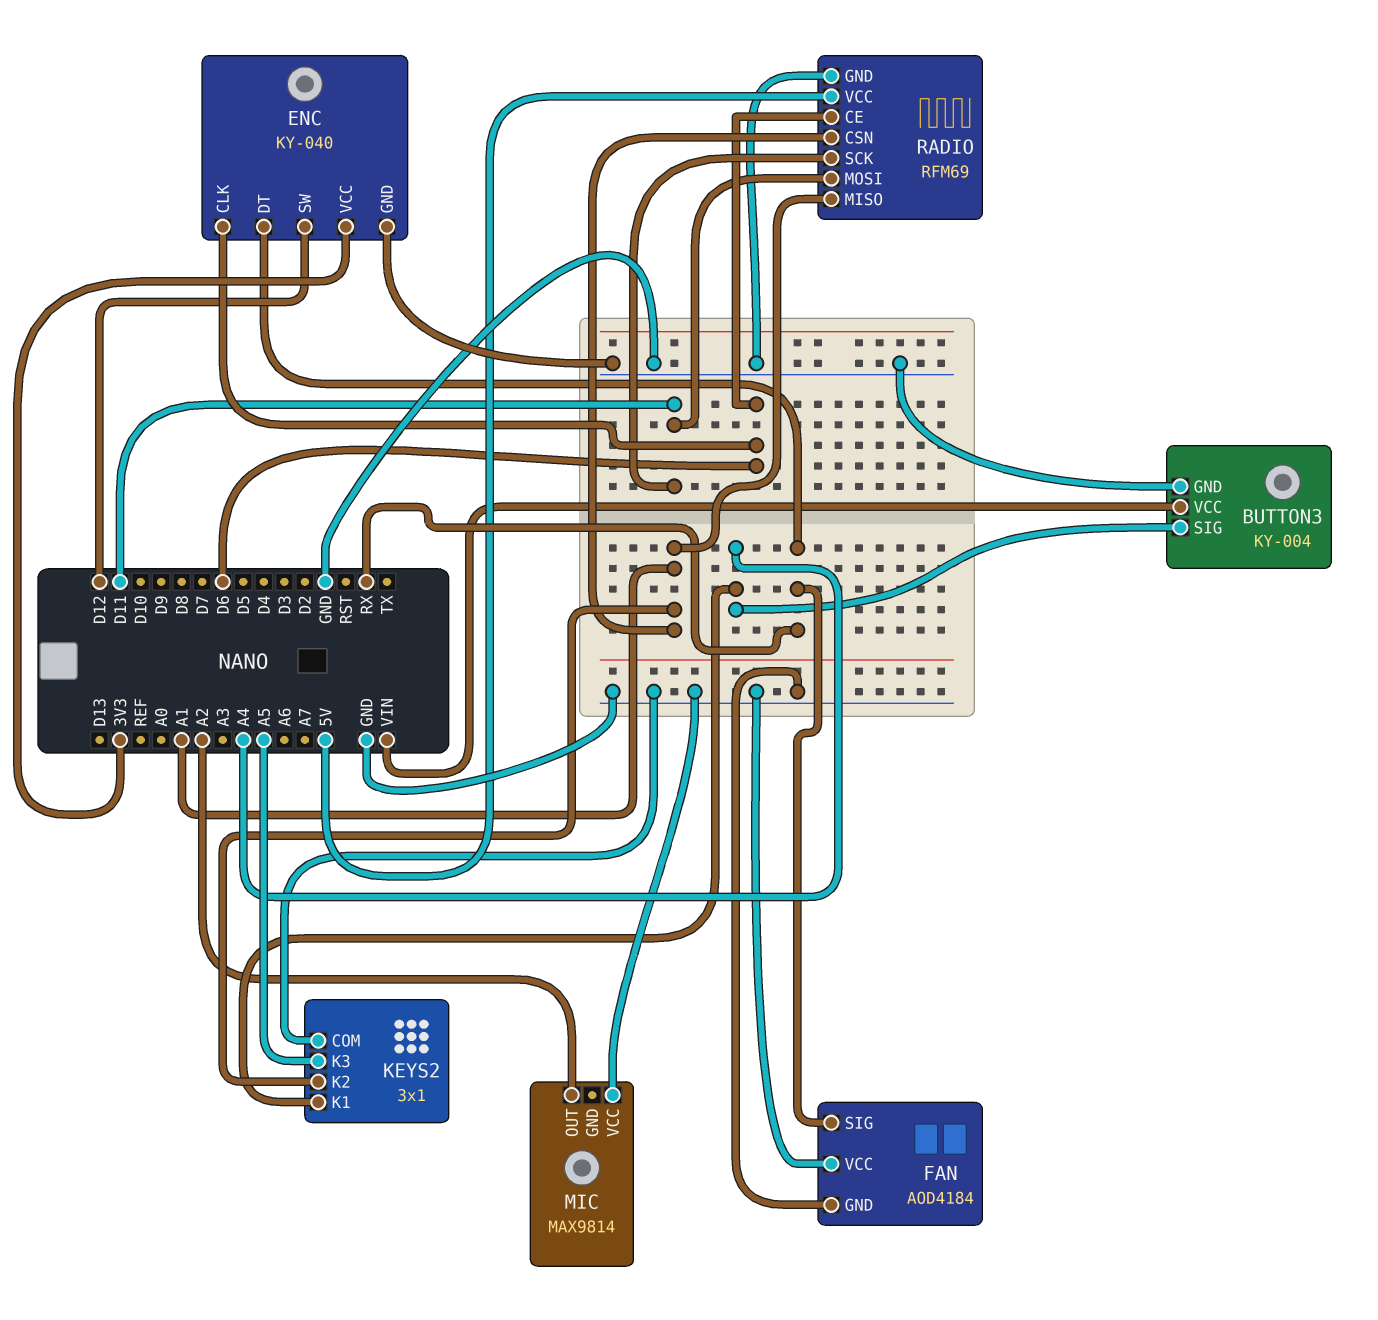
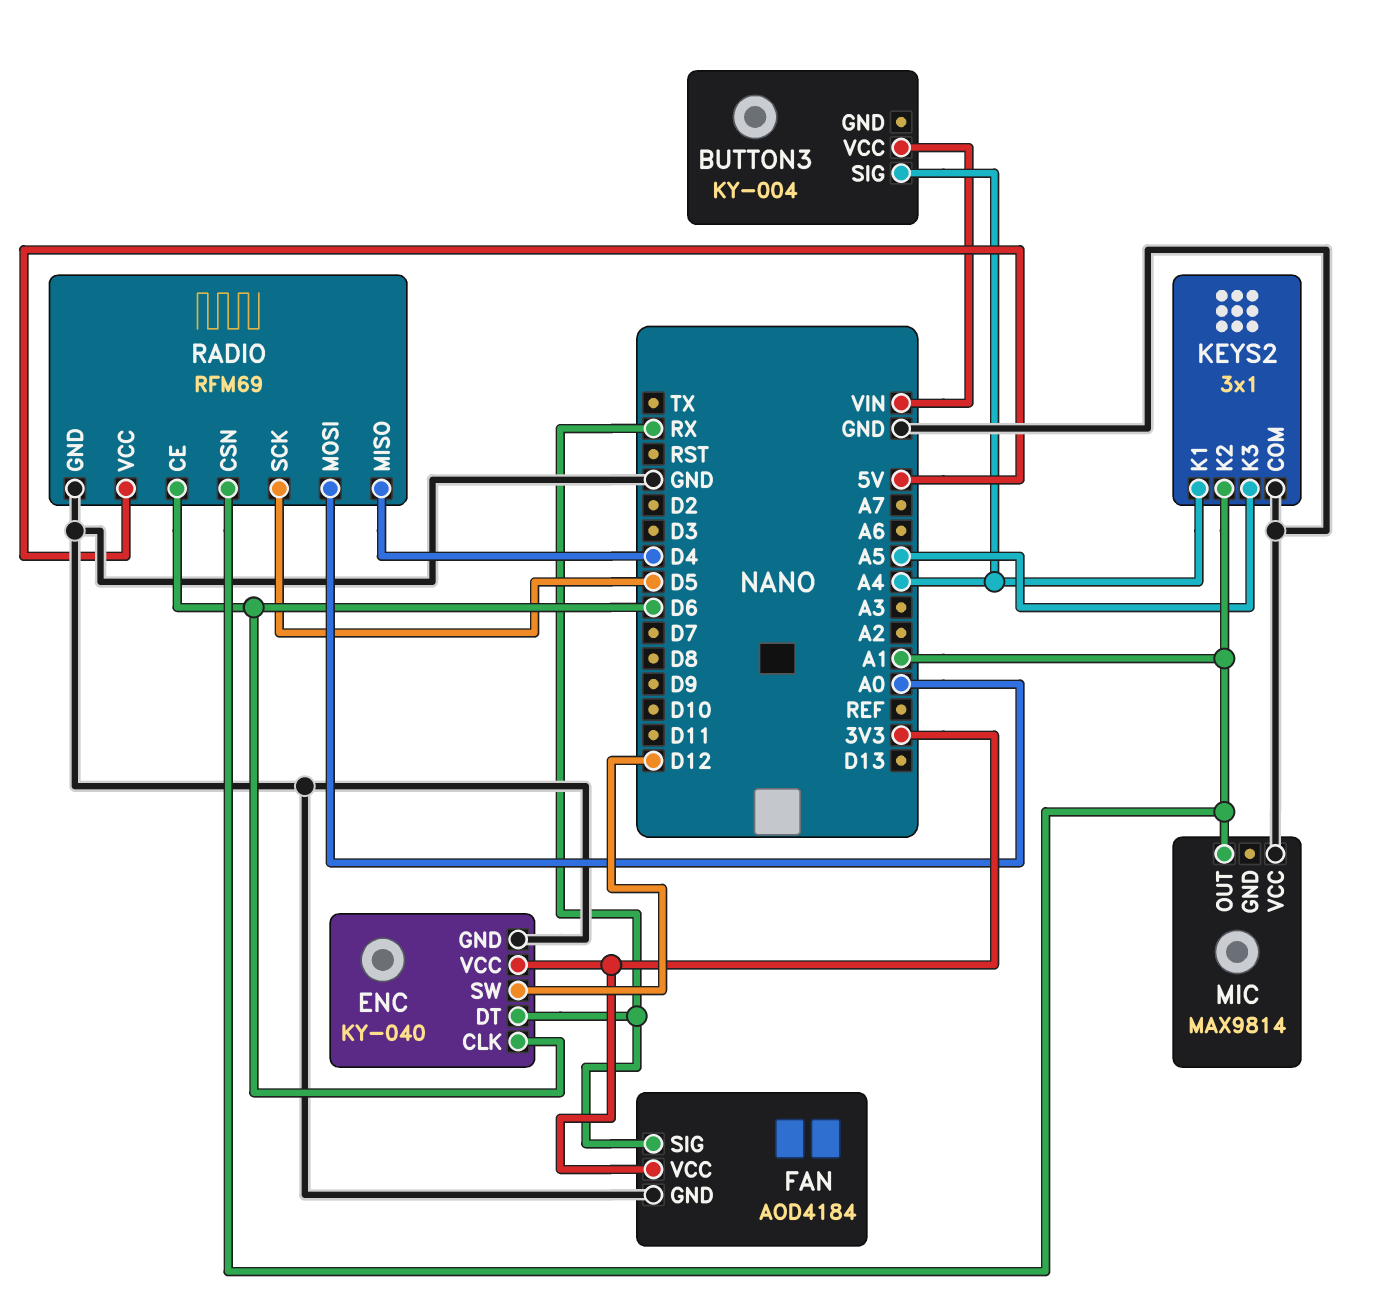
BUTTON3 pin GND: GND -> none
FAN pin VCC: GND -> 3V3
MIC pin OUT: A2 -> A1
RADIO pin MISO: A1 -> D4
RADIO pin MOSI: D11 -> A0
RADIO pin SCK: D11 -> D5

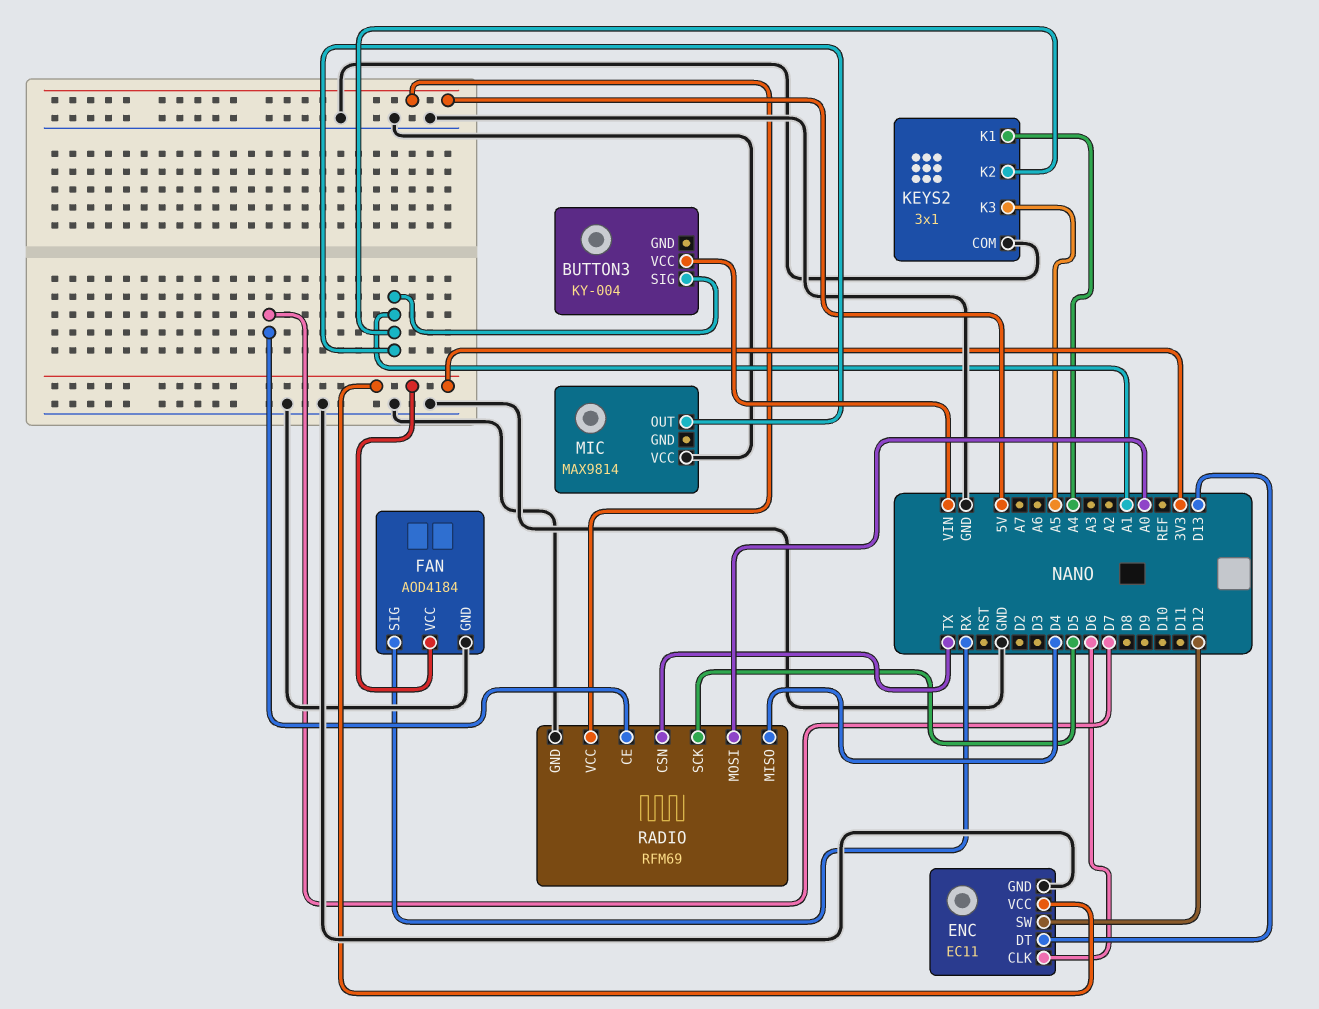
BUTTON3 pin SIG: A4 -> A1
ENC: KY-040 -> EC11
ENC pin DT: RX -> D13
RADIO pin CE: D6 -> D7
RADIO pin CSN: A1 -> TX

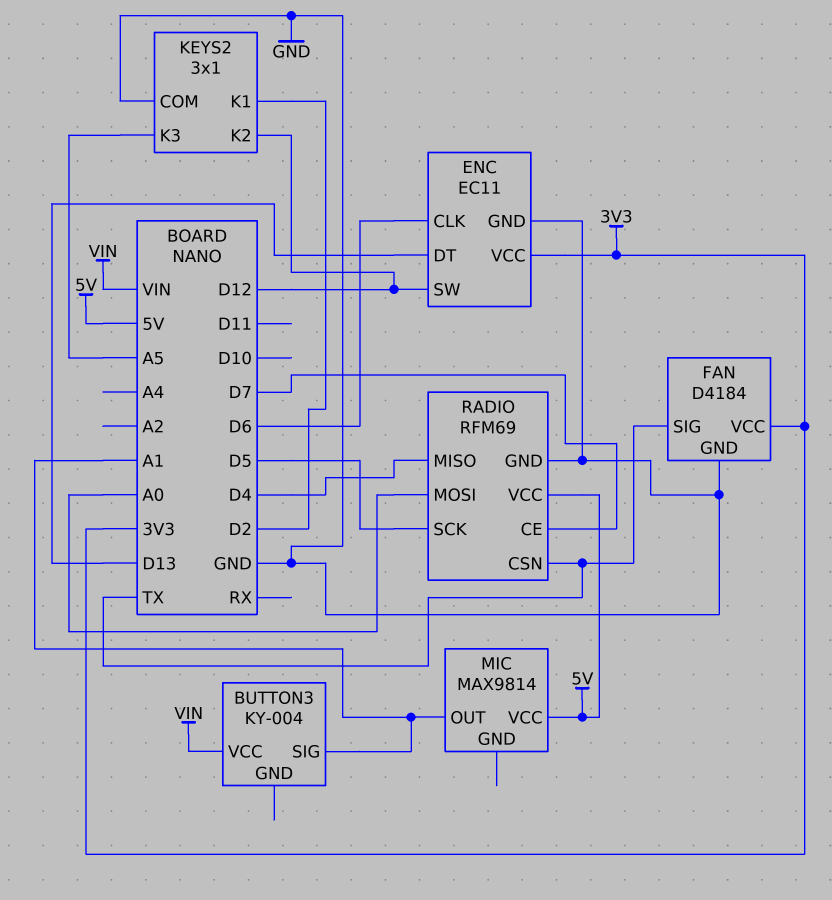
FAN: AOD4184 -> D4184
FAN pin SIG: RX -> TX
KEYS2 pin K1: A4 -> D2
KEYS2 pin K2: A1 -> D12
MIC pin VCC: GND -> 5V

